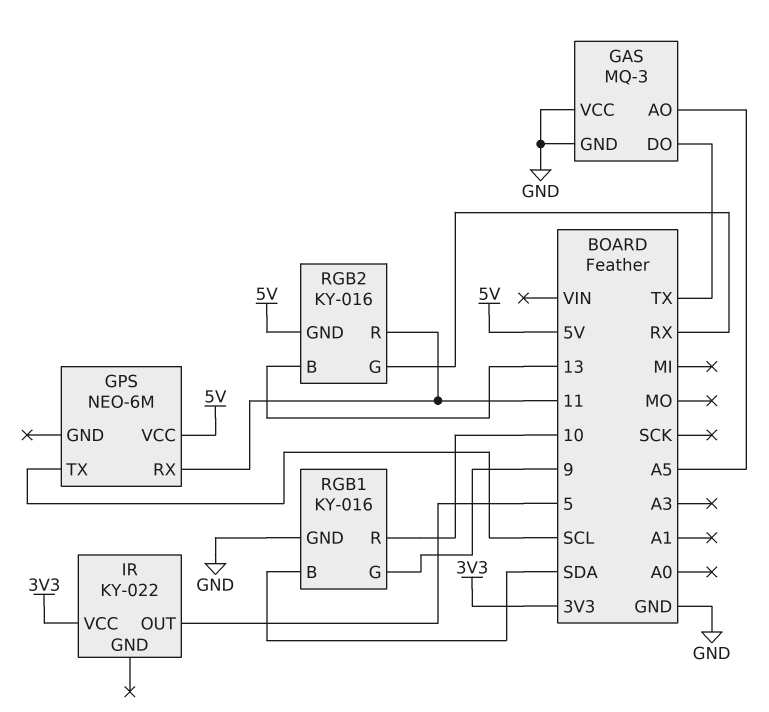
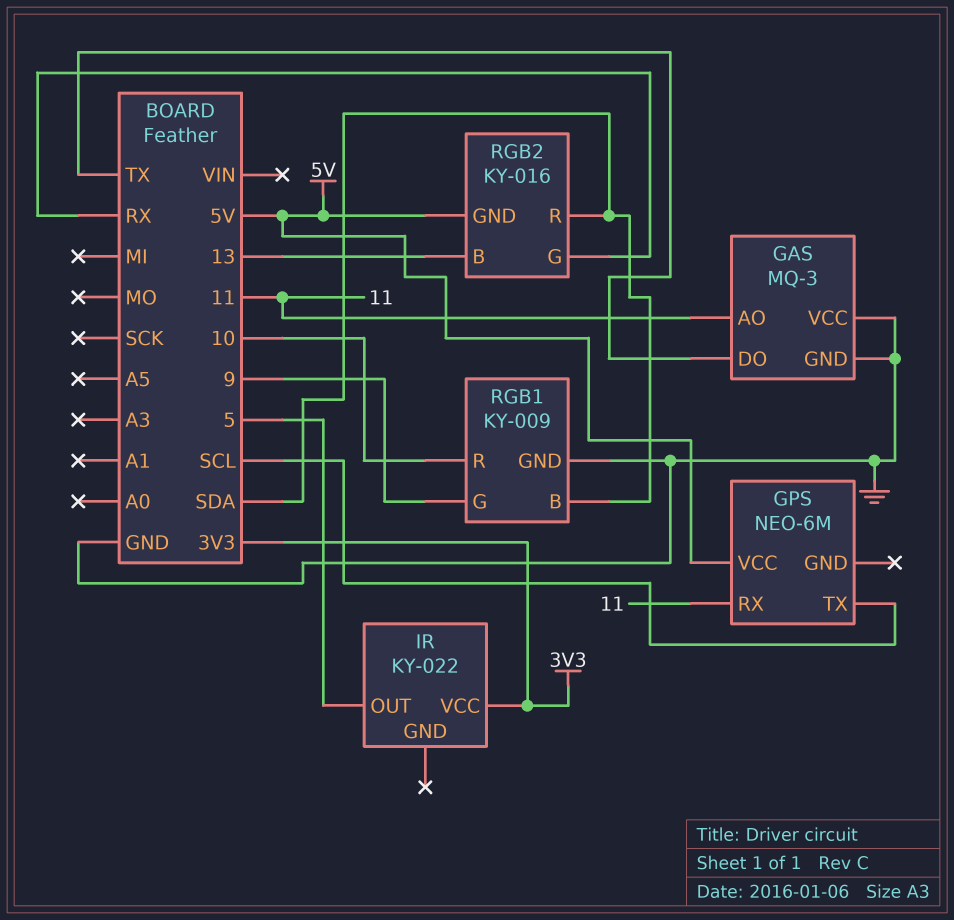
GAS pin AO: A5 -> 11
RGB1: KY-016 -> KY-009
RGB2 pin R: 11 -> SDA

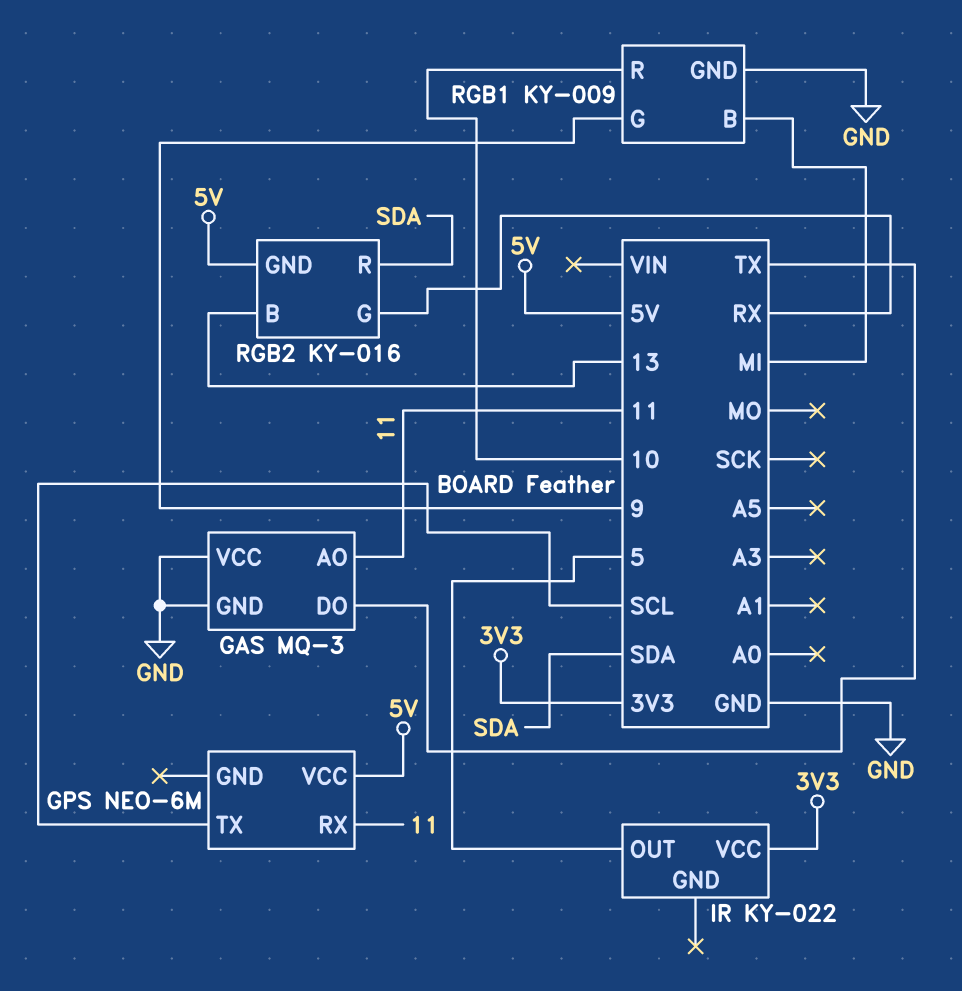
RGB1 pin B: SDA -> MI

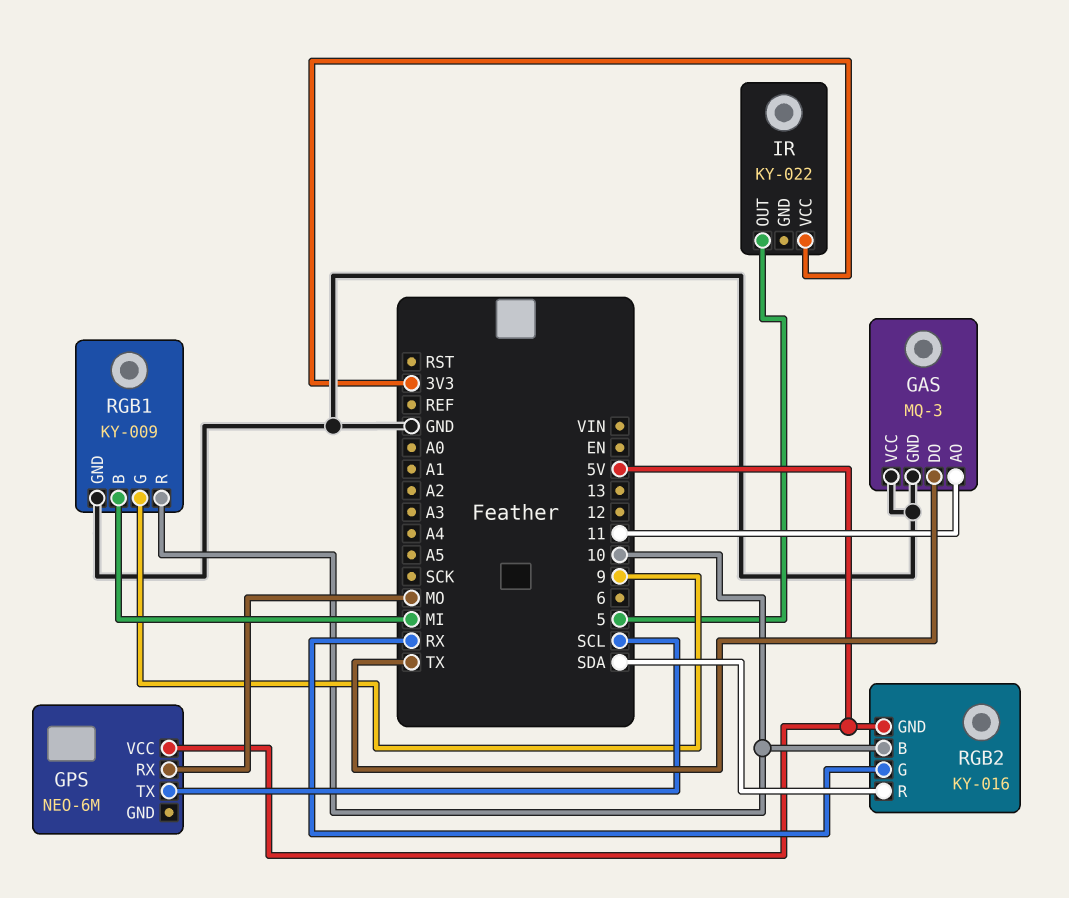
GPS pin RX: 11 -> MO
RGB2 pin B: 13 -> 10

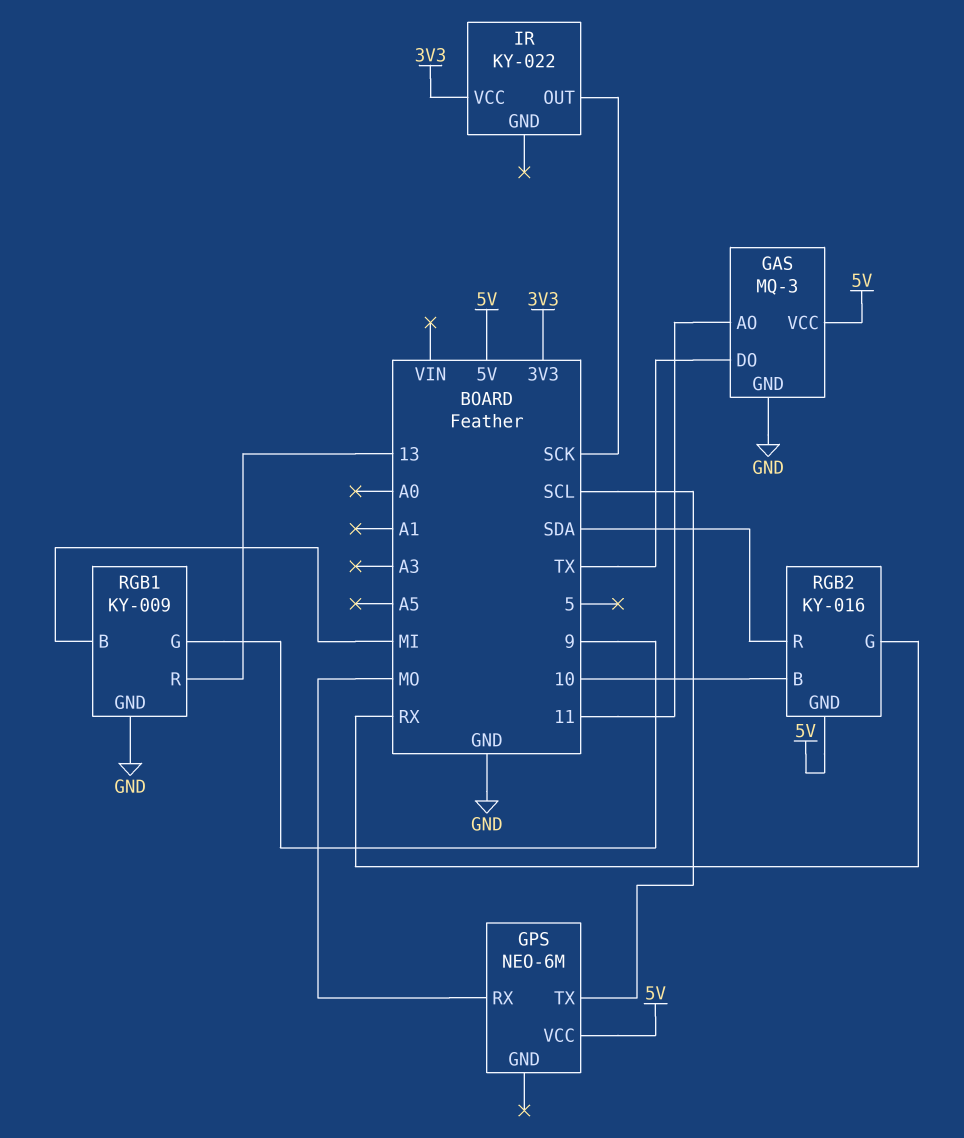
GAS pin VCC: GND -> 5V
IR pin OUT: 5 -> SCK
RGB1 pin R: 10 -> 13

